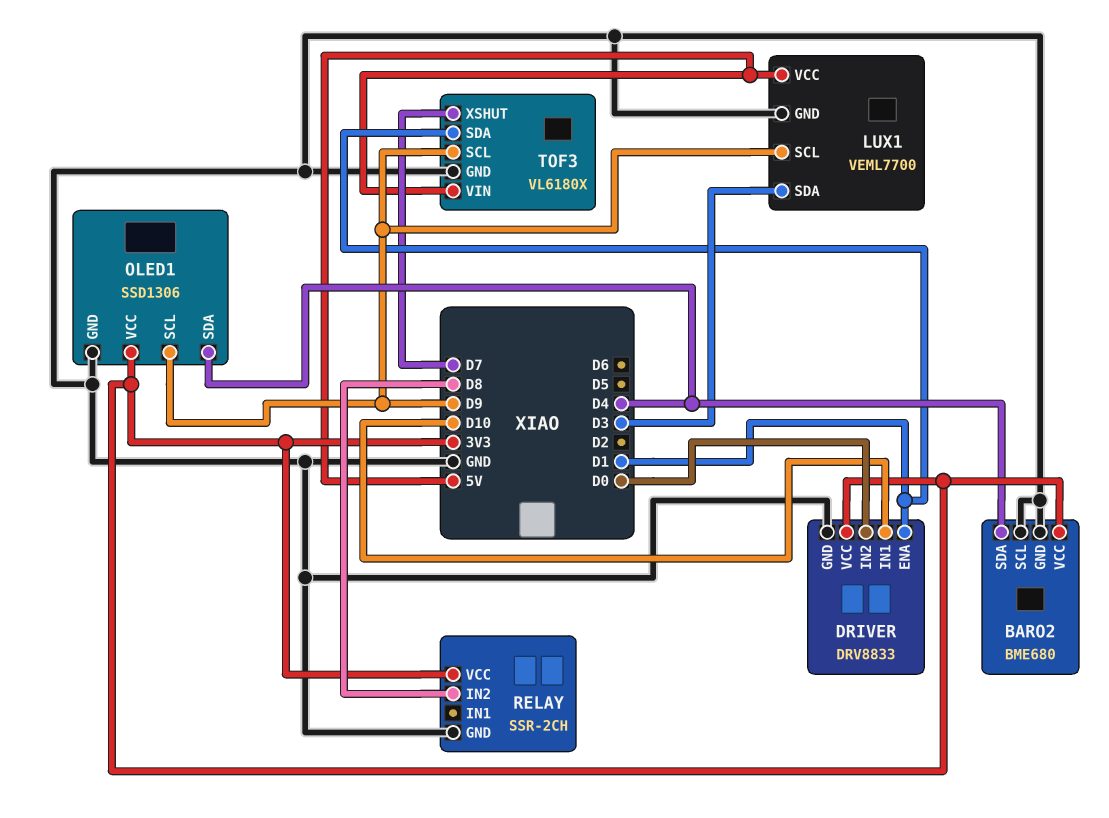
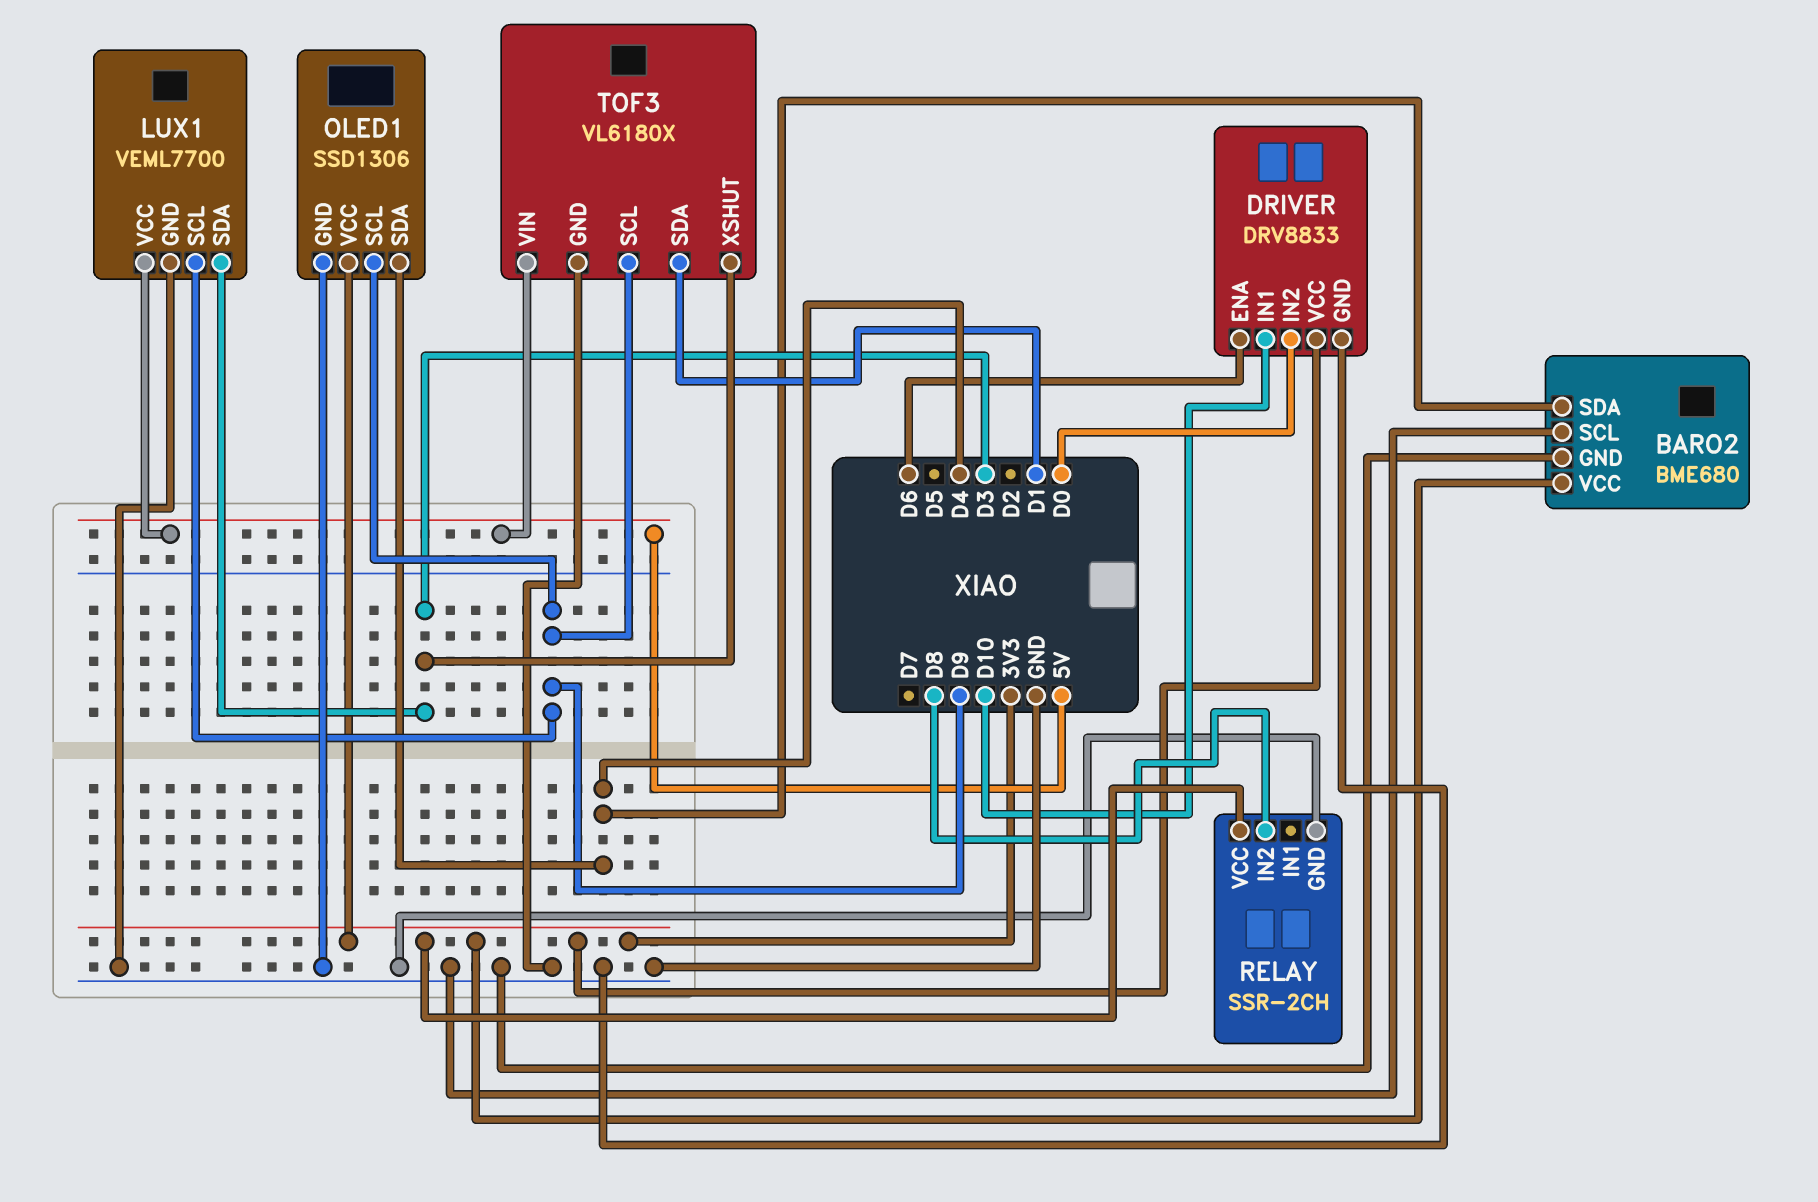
DRIVER pin ENA: D1 -> D6
TOF3 pin XSHUT: D7 -> D3

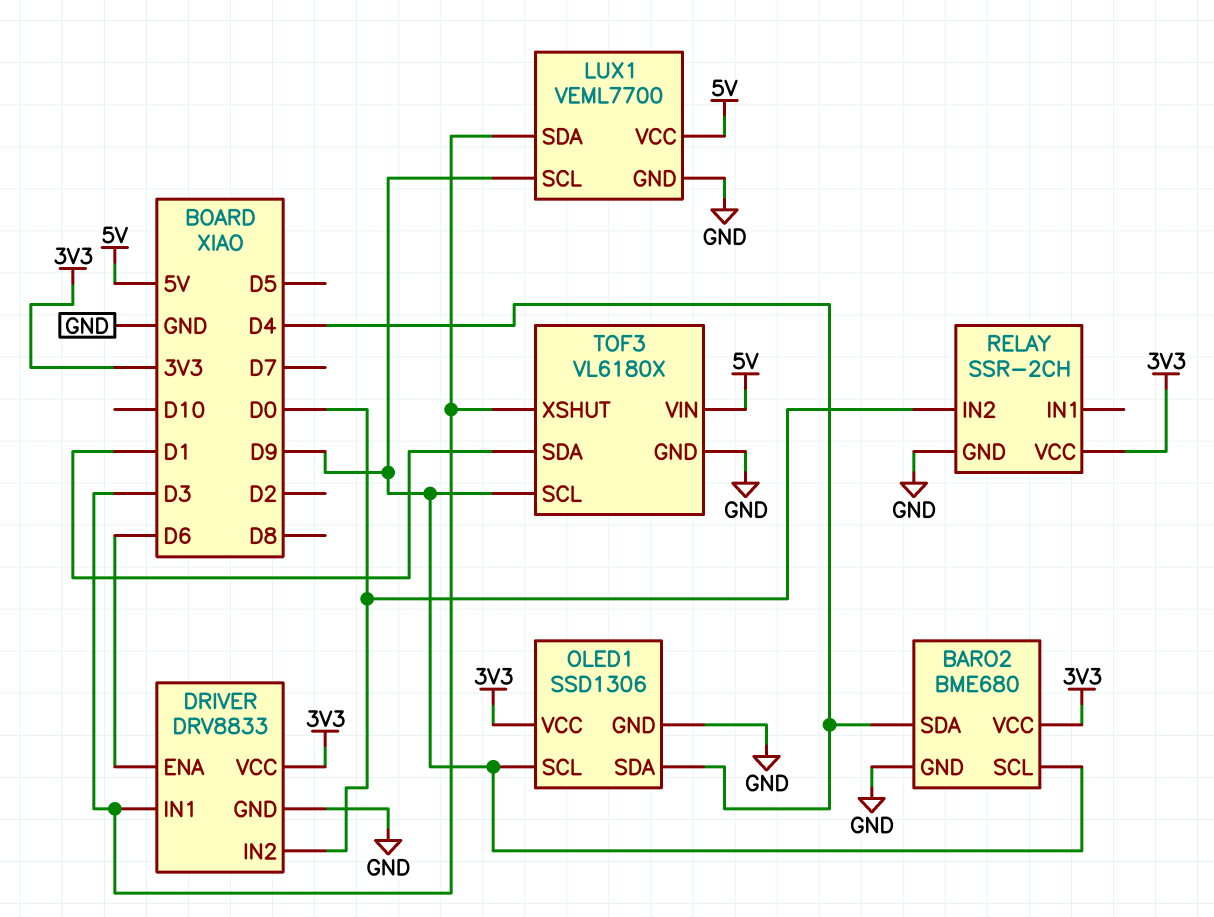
BARO2 pin SCL: GND -> D9
DRIVER pin IN1: D10 -> D3
RELAY pin IN2: D8 -> D0

